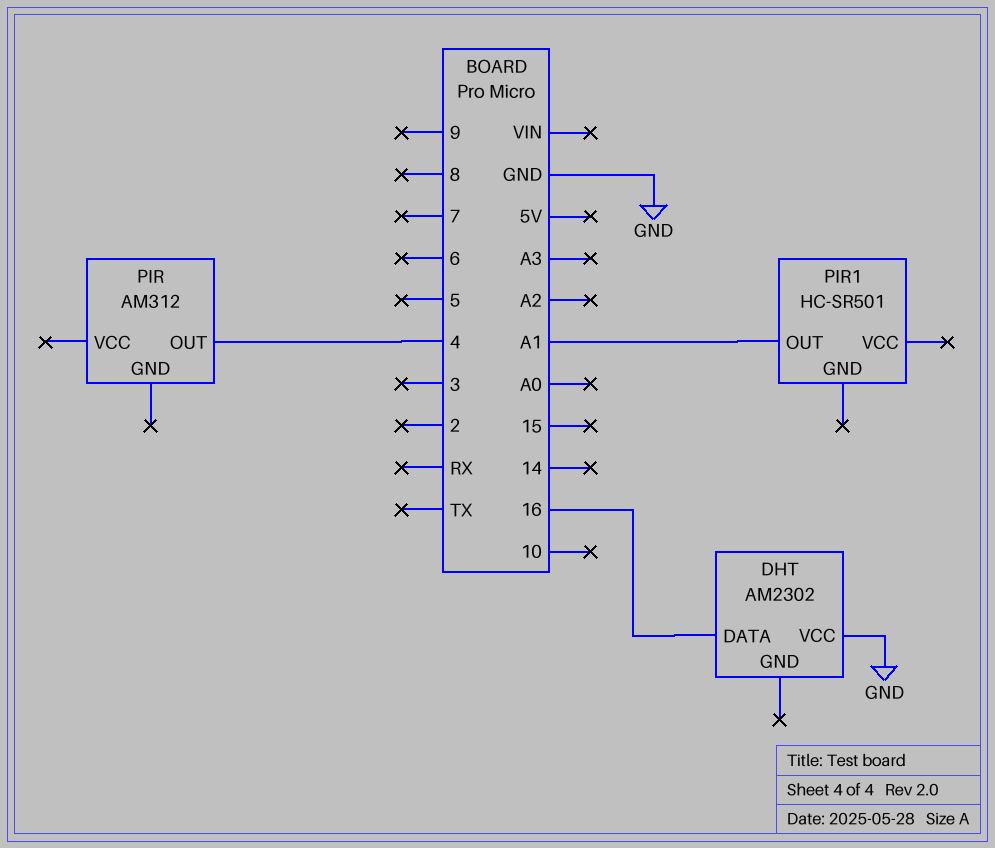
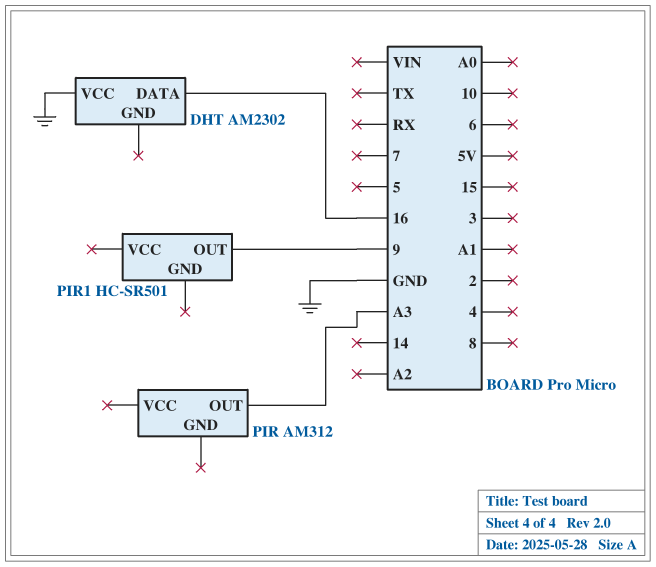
PIR pin OUT: 4 -> A3
PIR1 pin OUT: A1 -> 9

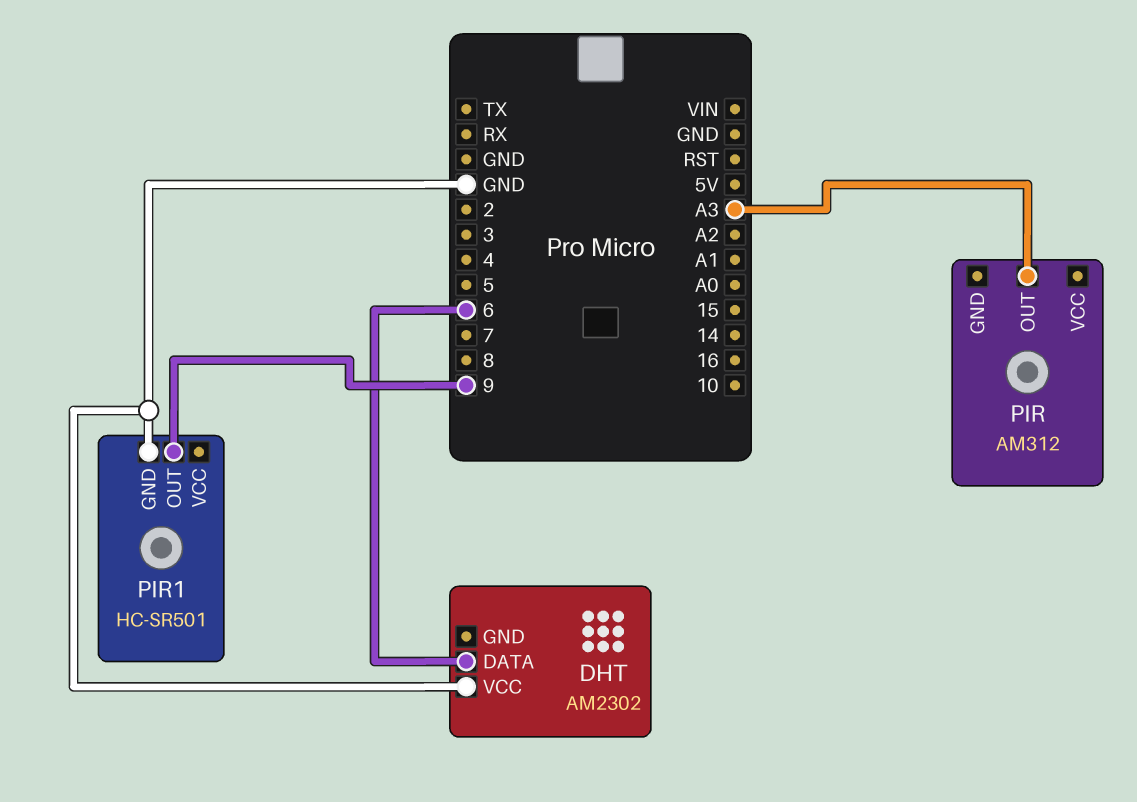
DHT pin DATA: 16 -> 6
PIR1 pin GND: none -> GND

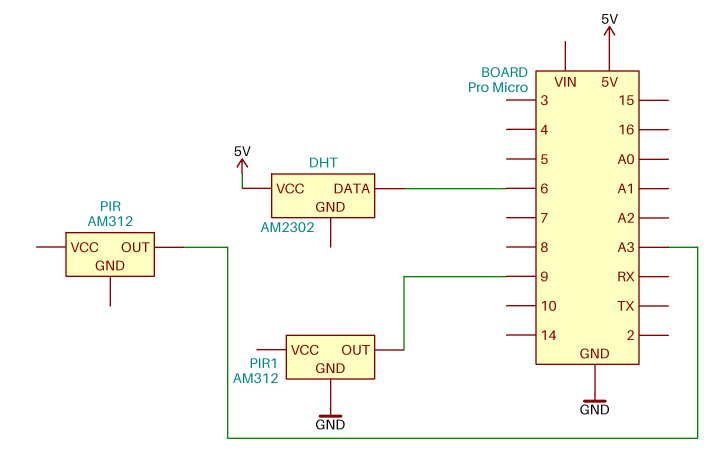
DHT pin VCC: GND -> 5V
PIR1: HC-SR501 -> AM312

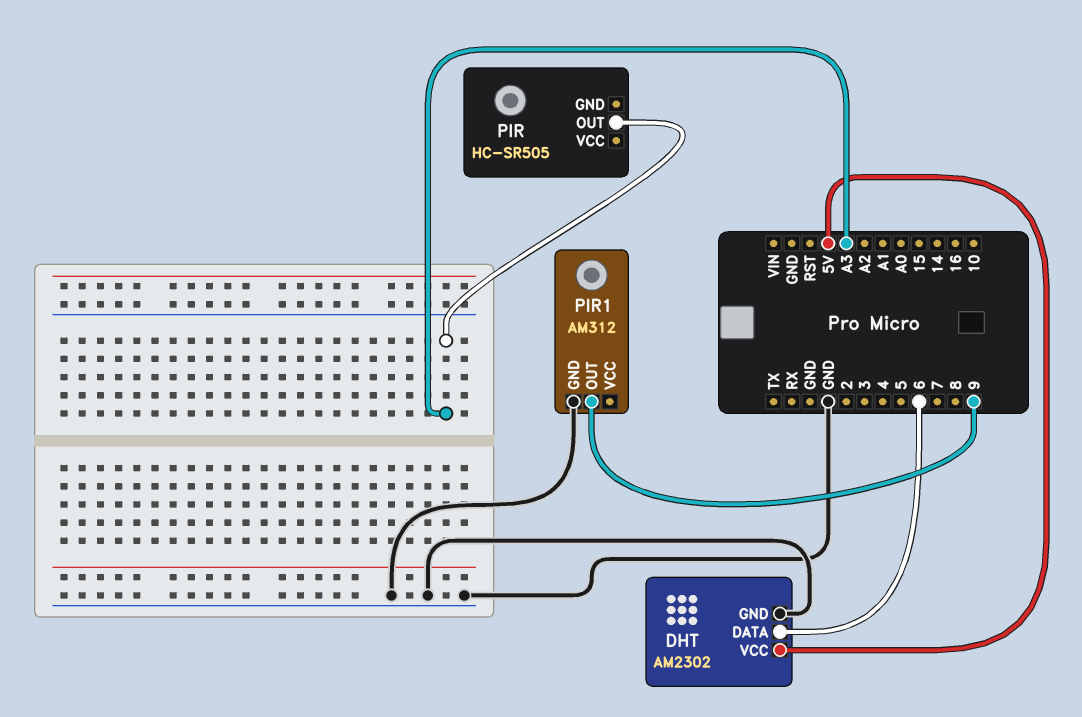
DHT pin GND: none -> GND
PIR: AM312 -> HC-SR505

